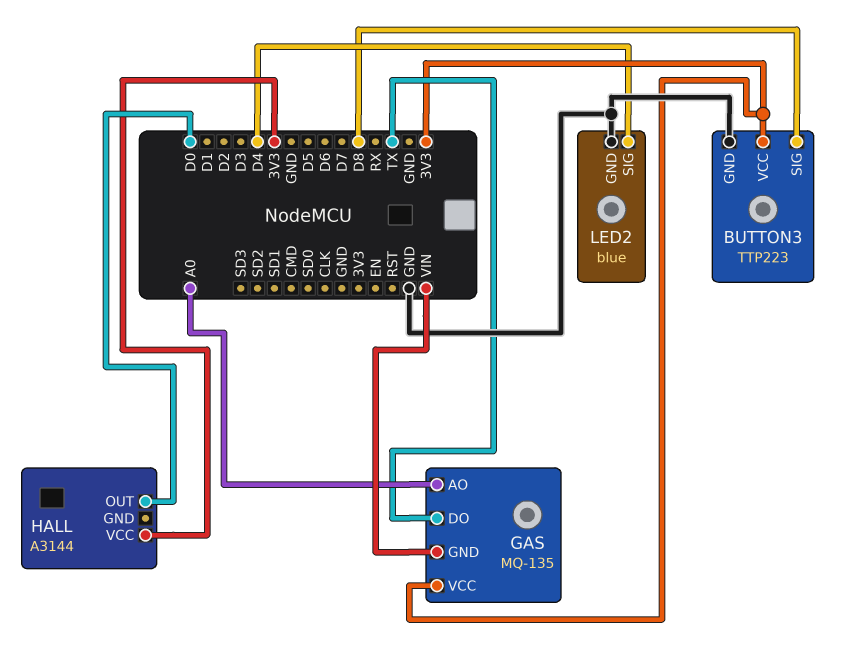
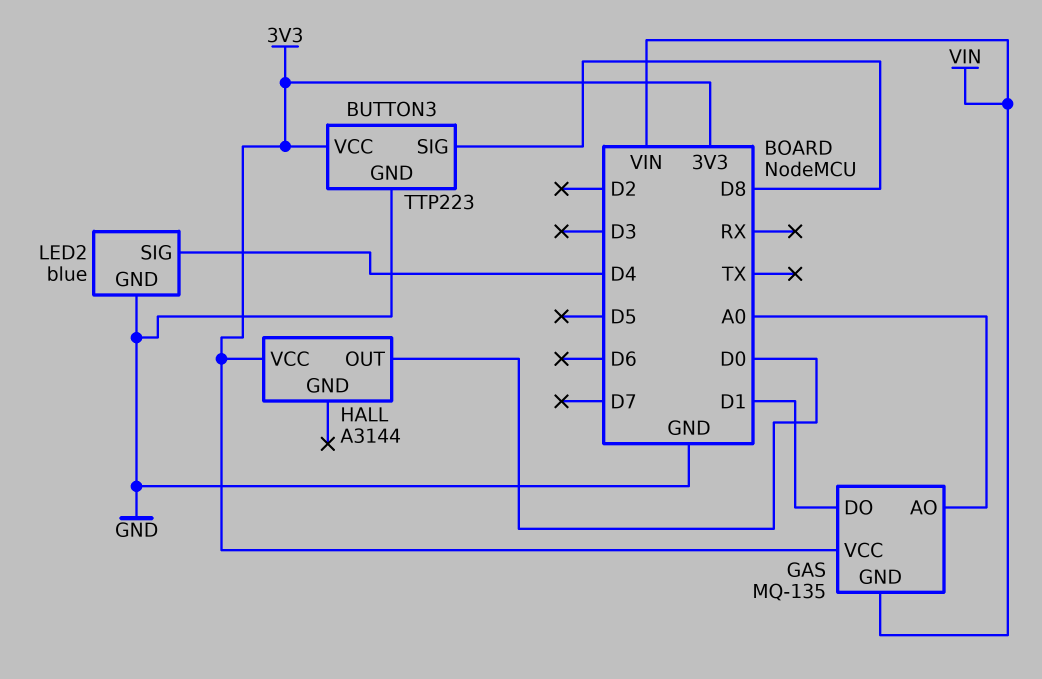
GAS pin DO: TX -> D1

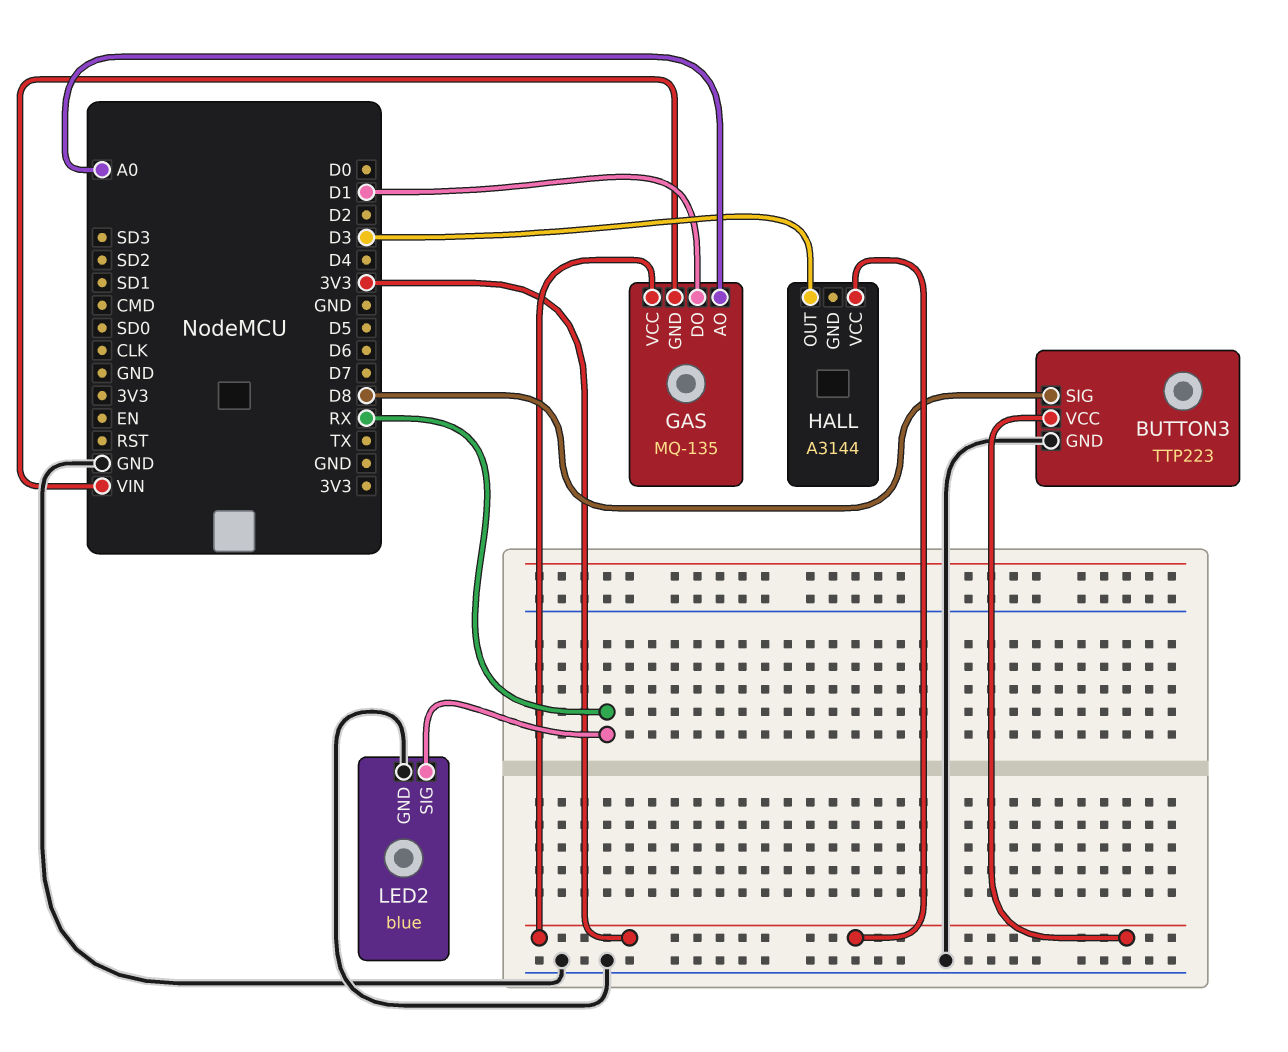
HALL pin OUT: D0 -> D3
LED2 pin SIG: D4 -> RX

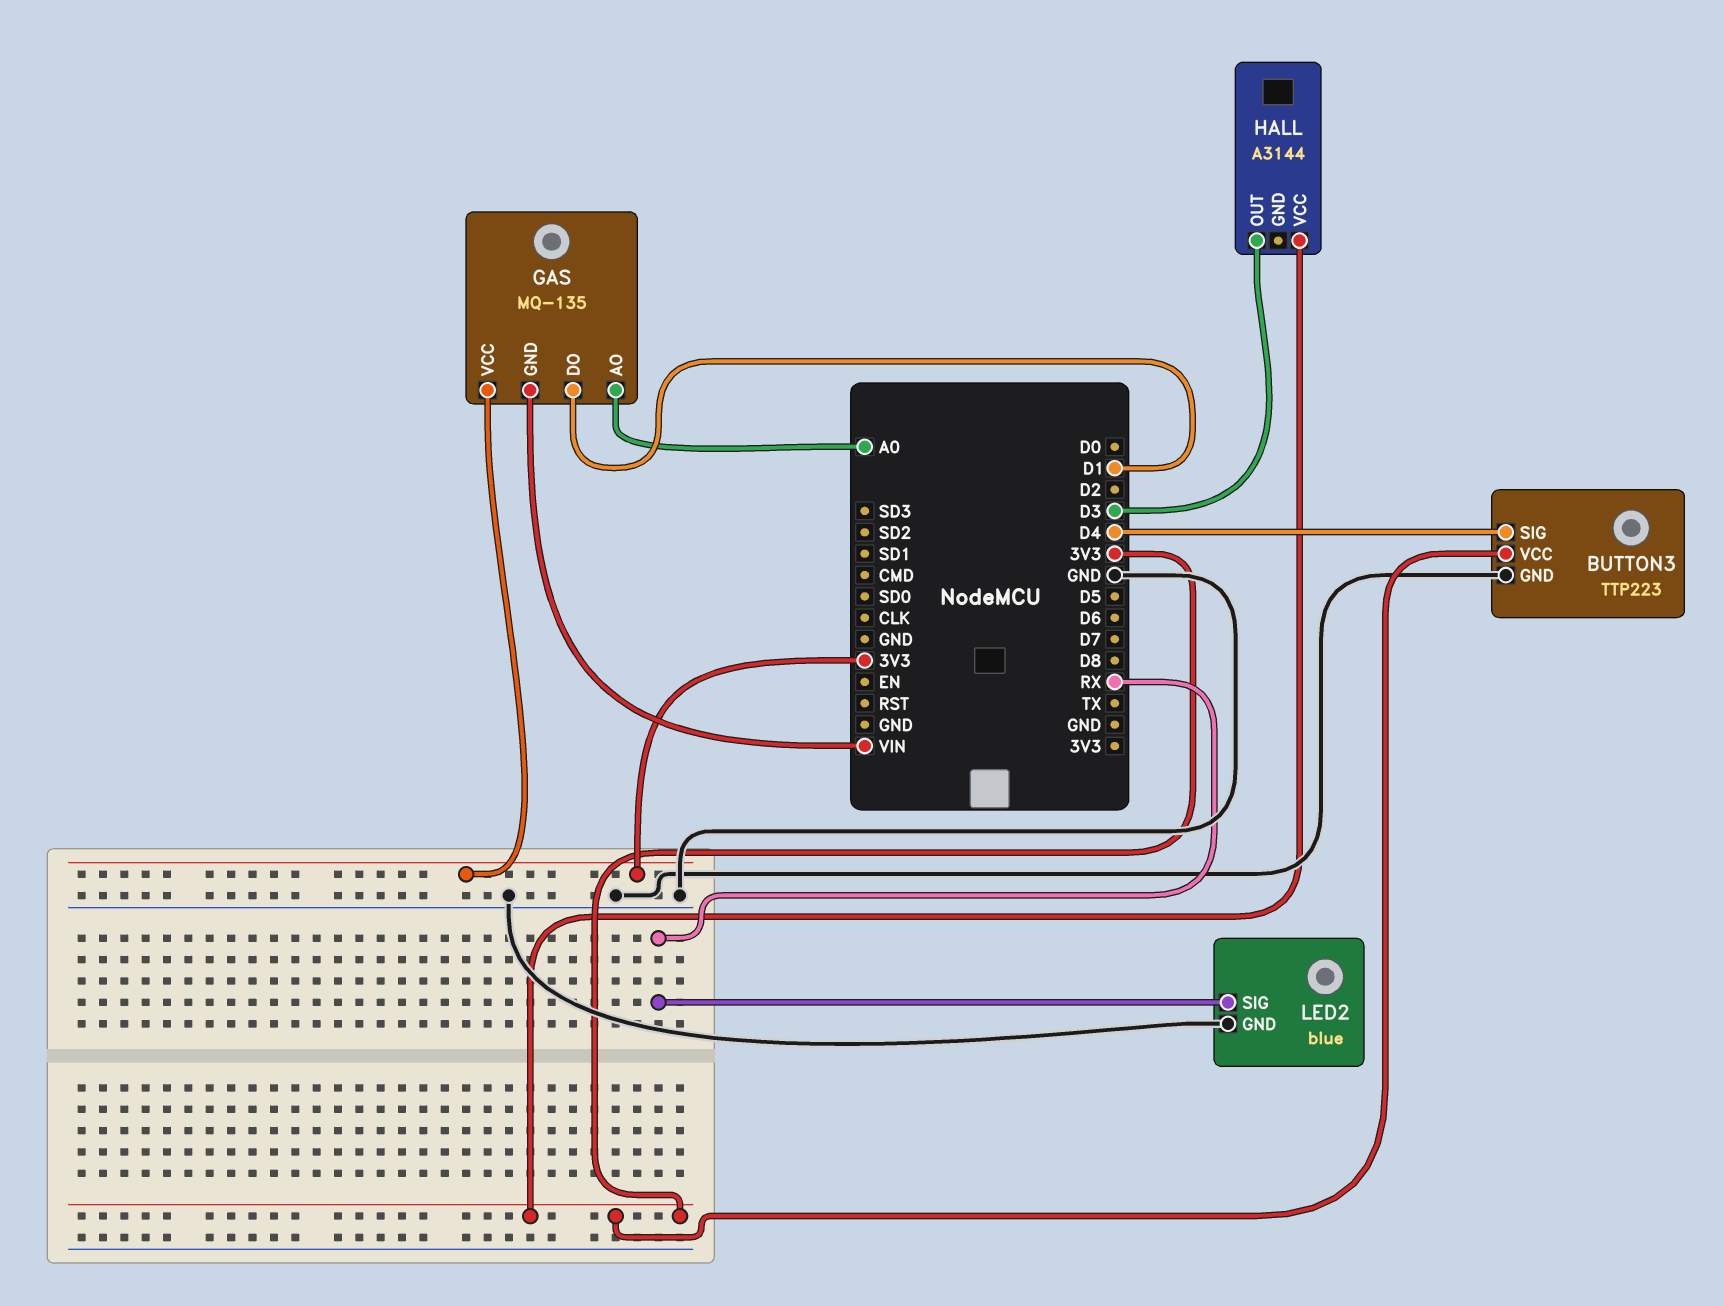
BUTTON3 pin SIG: D8 -> D4

